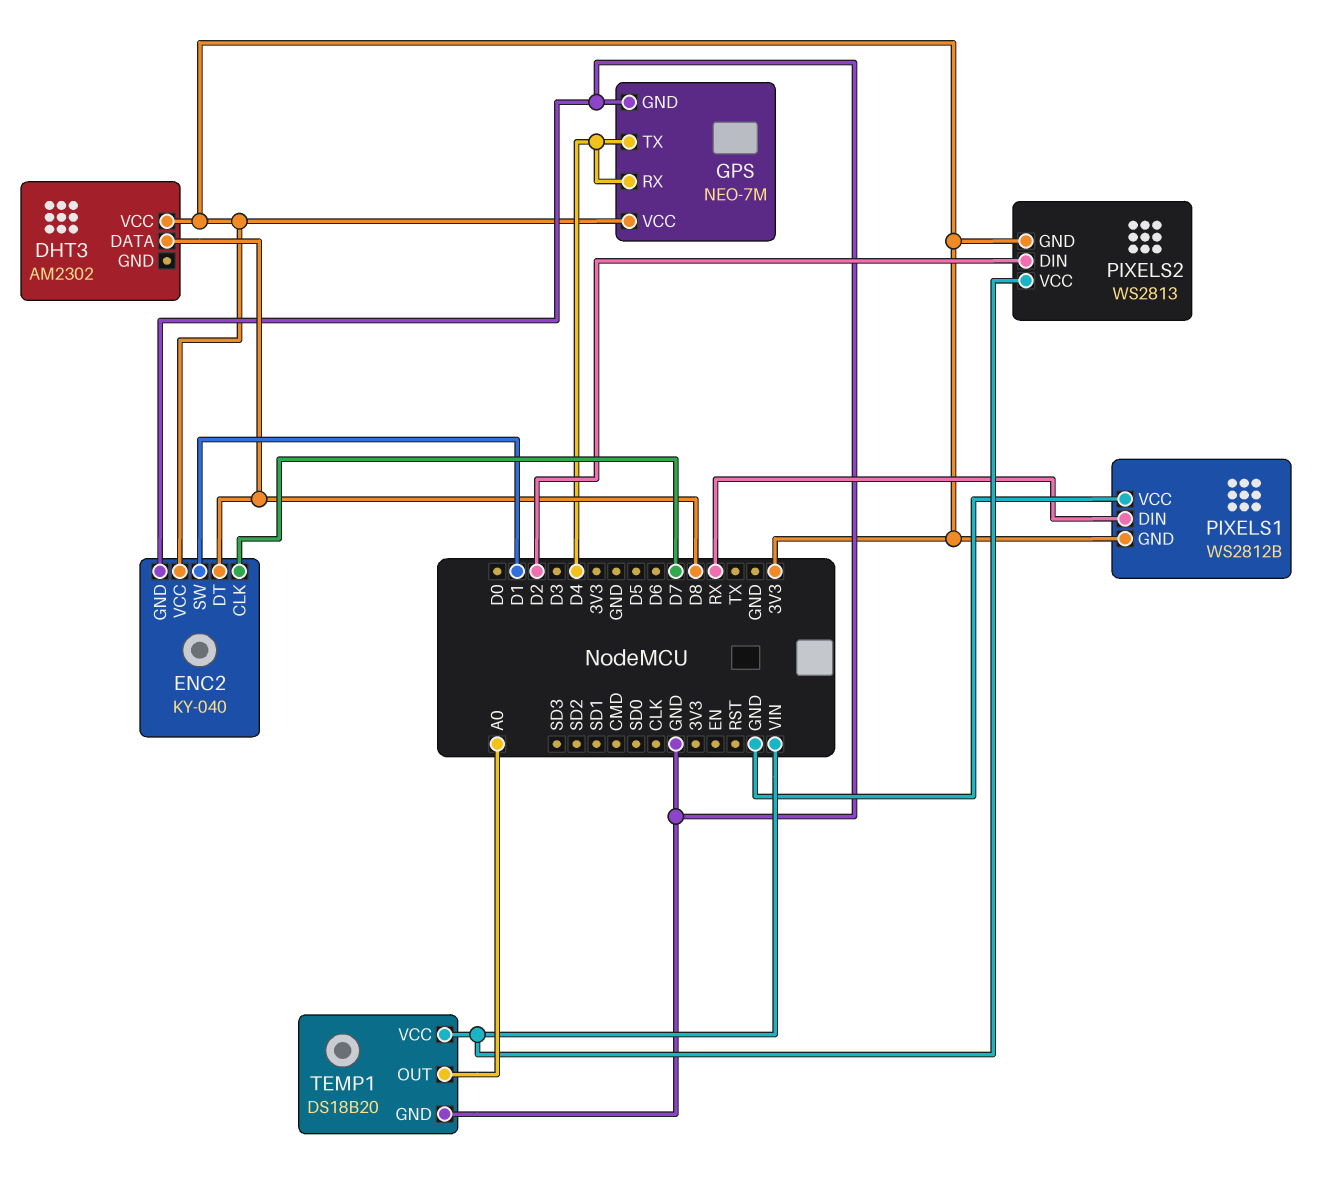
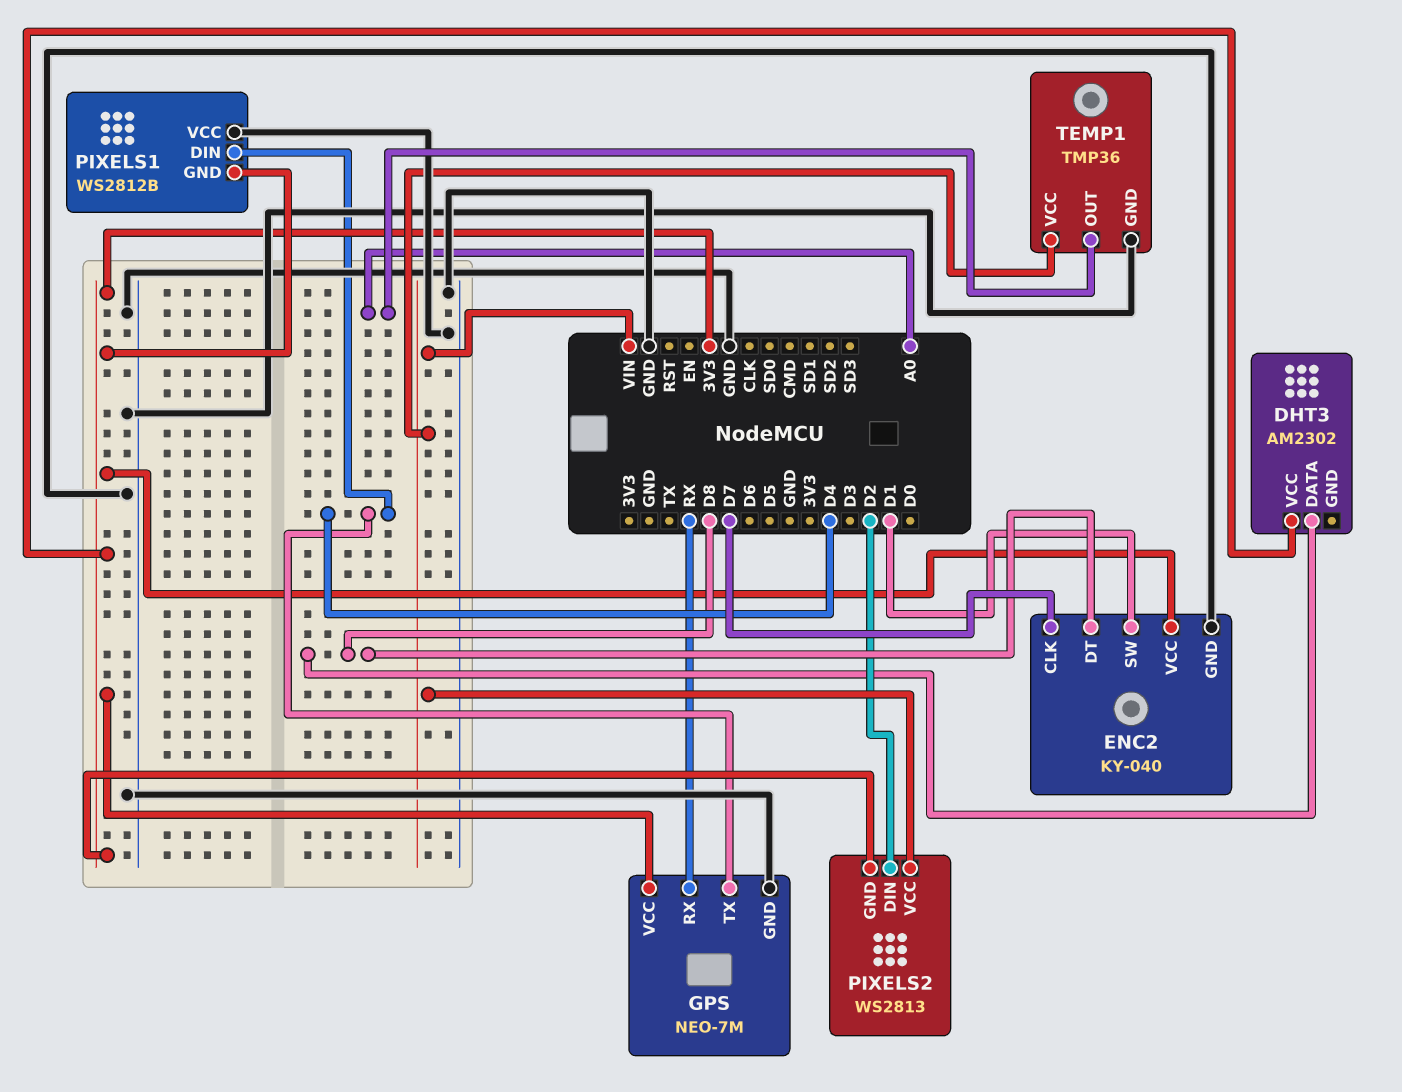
GPS pin RX: D4 -> RX
PIXELS1 pin DIN: RX -> D4
TEMP1: DS18B20 -> TMP36

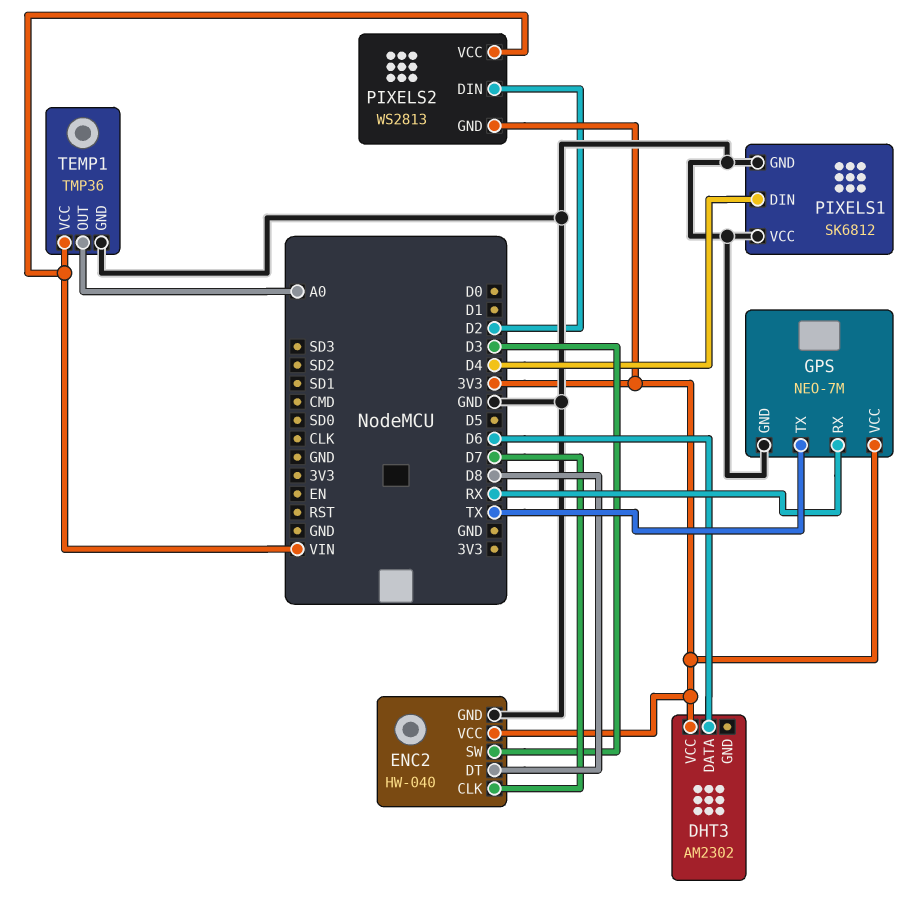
DHT3 pin DATA: D8 -> D6
ENC2: KY-040 -> HW-040
ENC2 pin SW: D1 -> D3
GPS pin TX: D4 -> TX
PIXELS1: WS2812B -> SK6812
PIXELS1 pin GND: 3V3 -> GND

